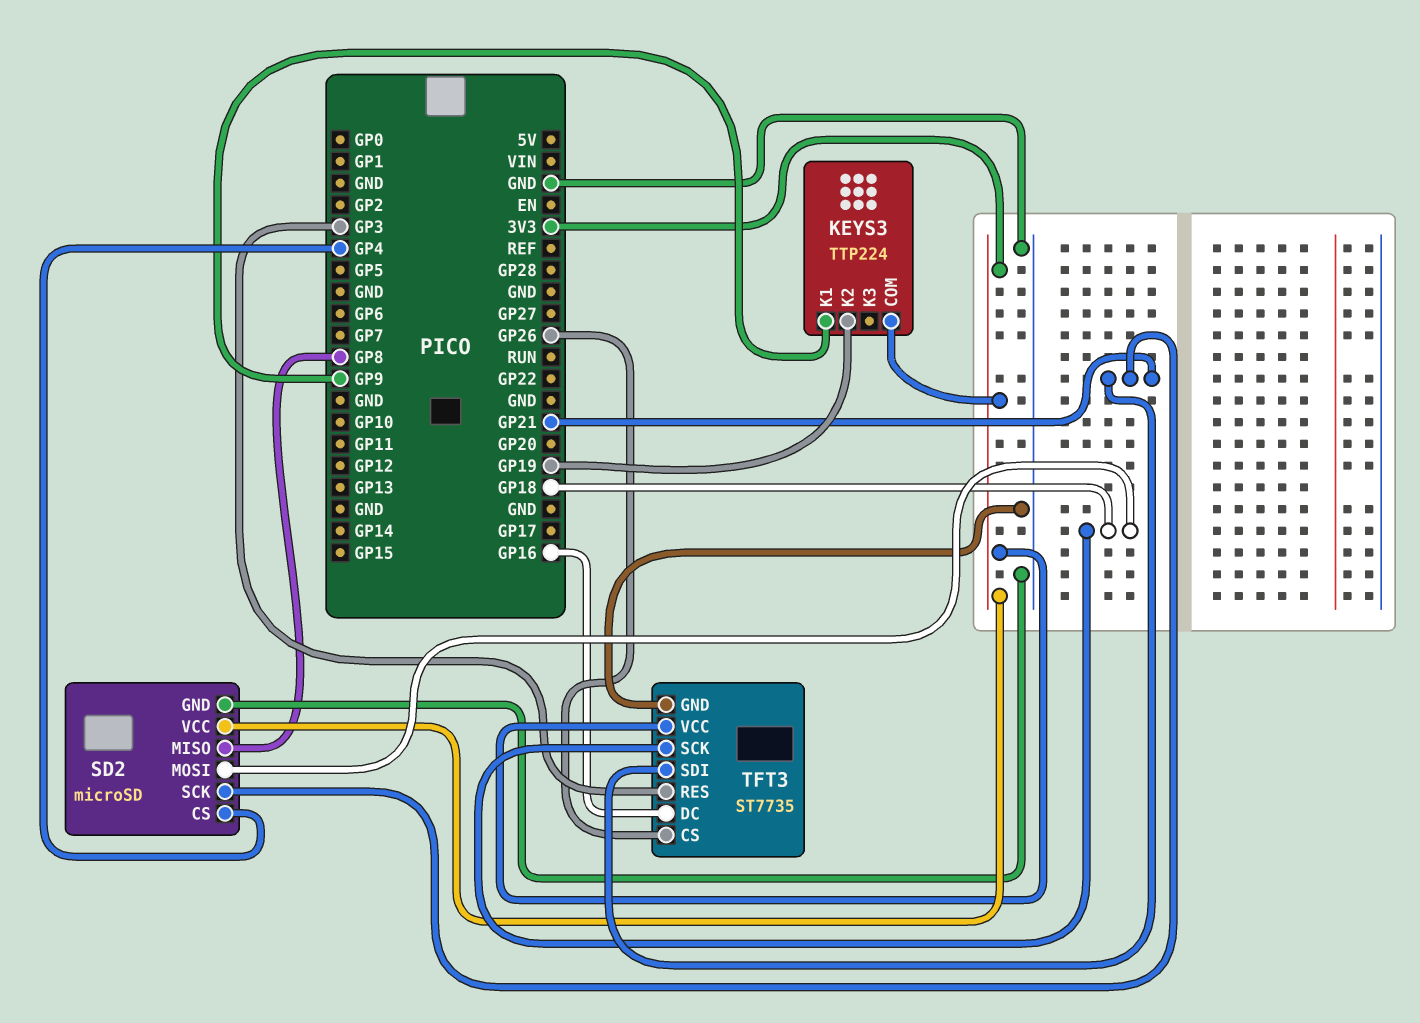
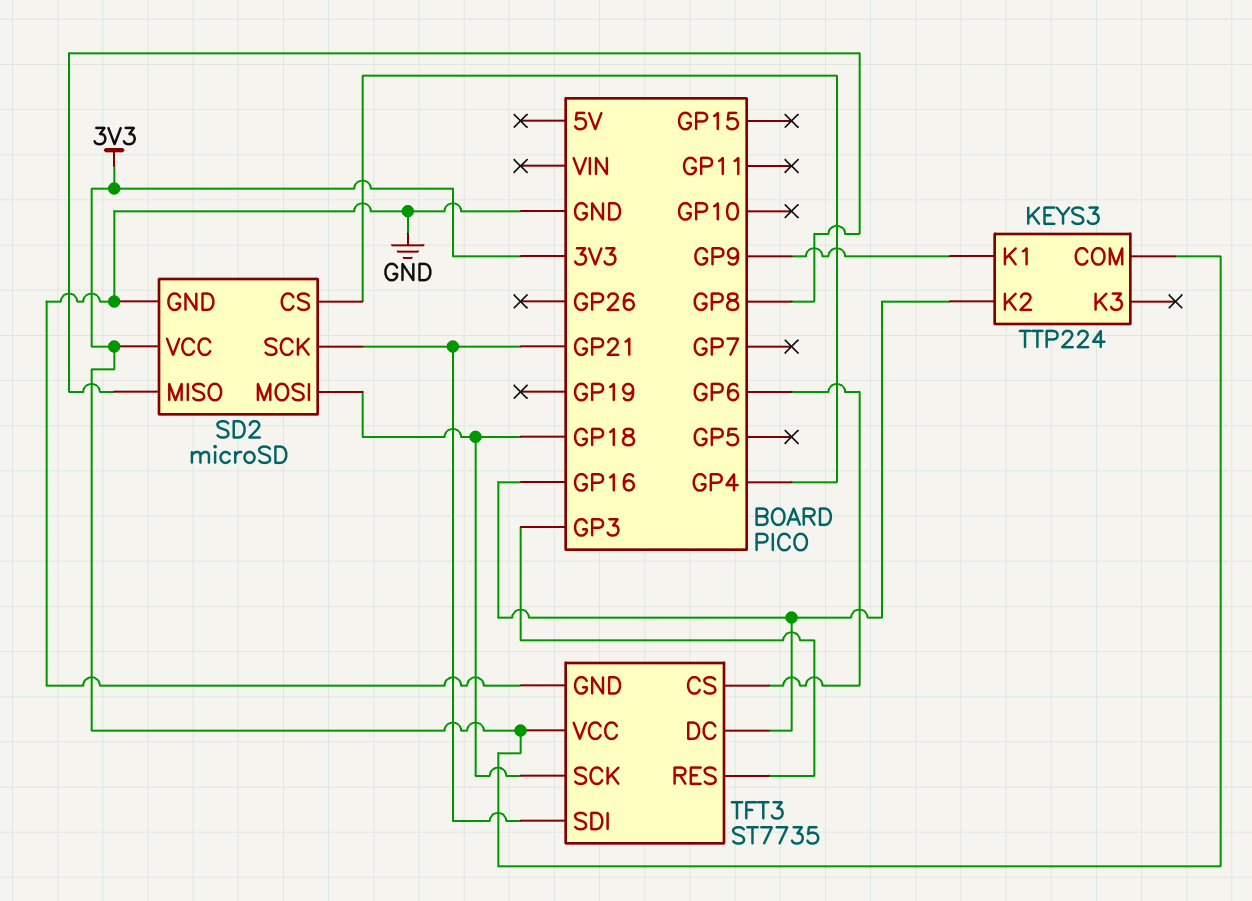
KEYS3 pin K2: GP19 -> GP16
TFT3 pin CS: GP26 -> GP6

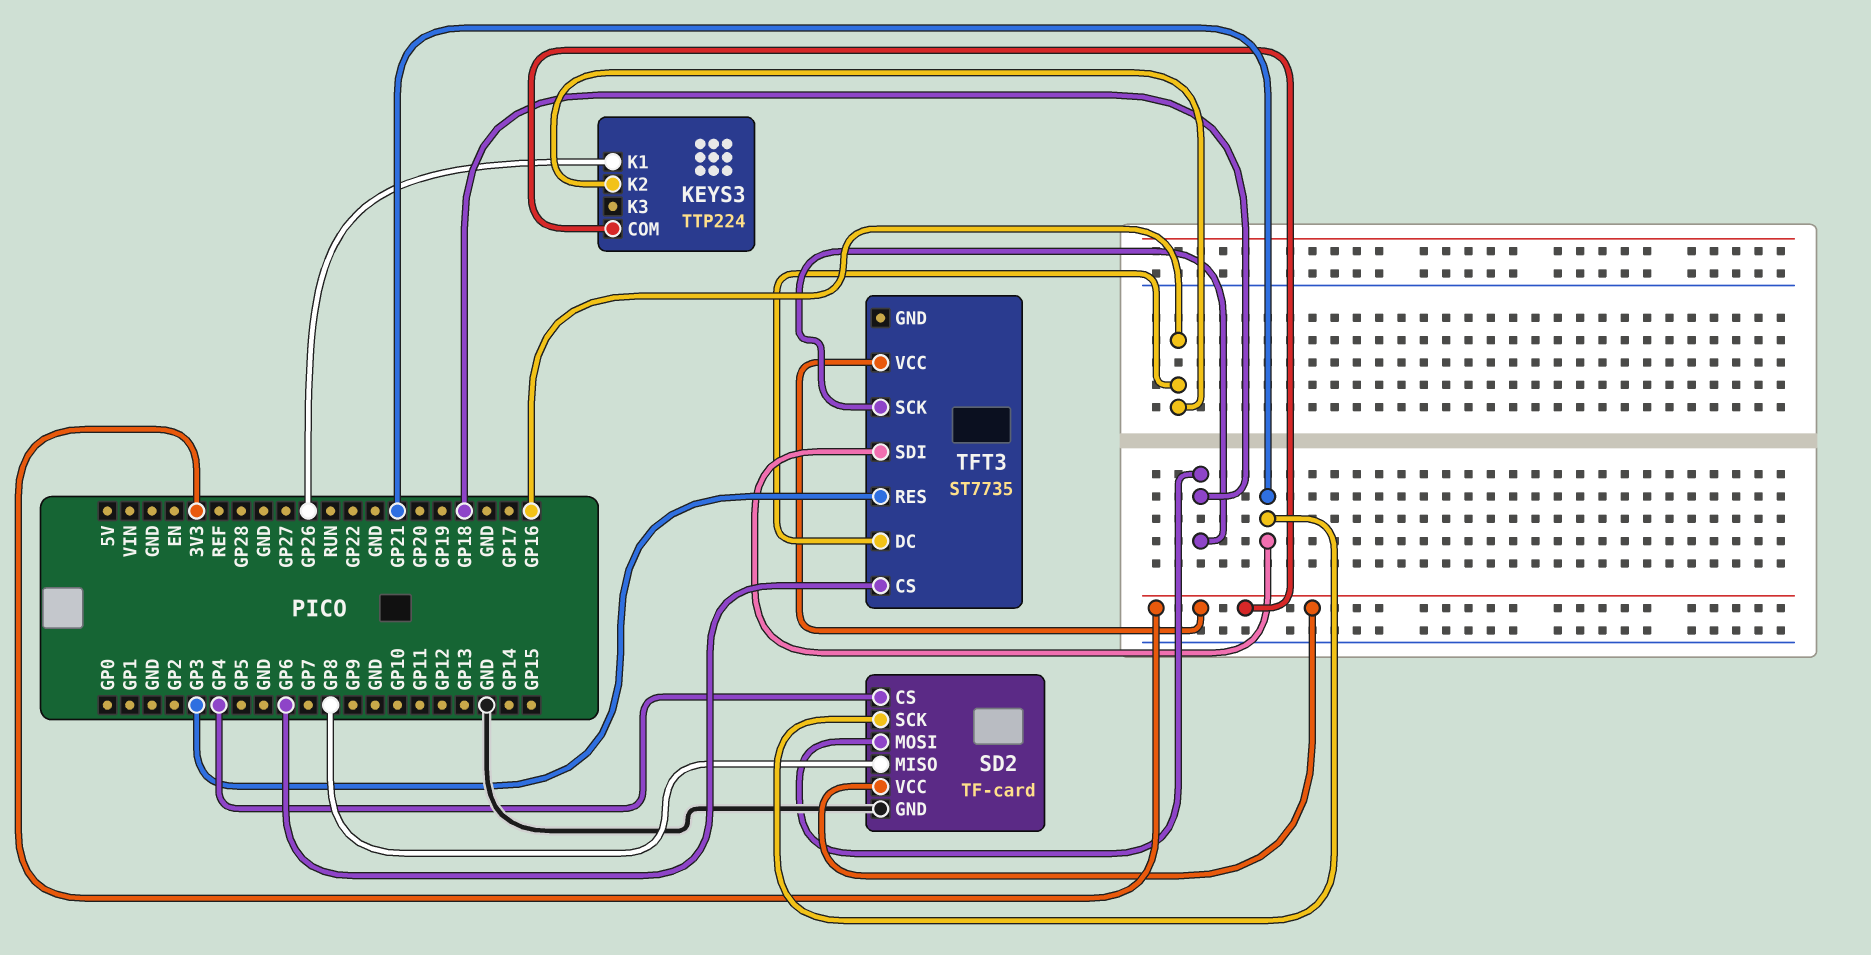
KEYS3 pin K1: GP9 -> GP26
SD2: microSD -> TF-card
TFT3 pin GND: GND -> none

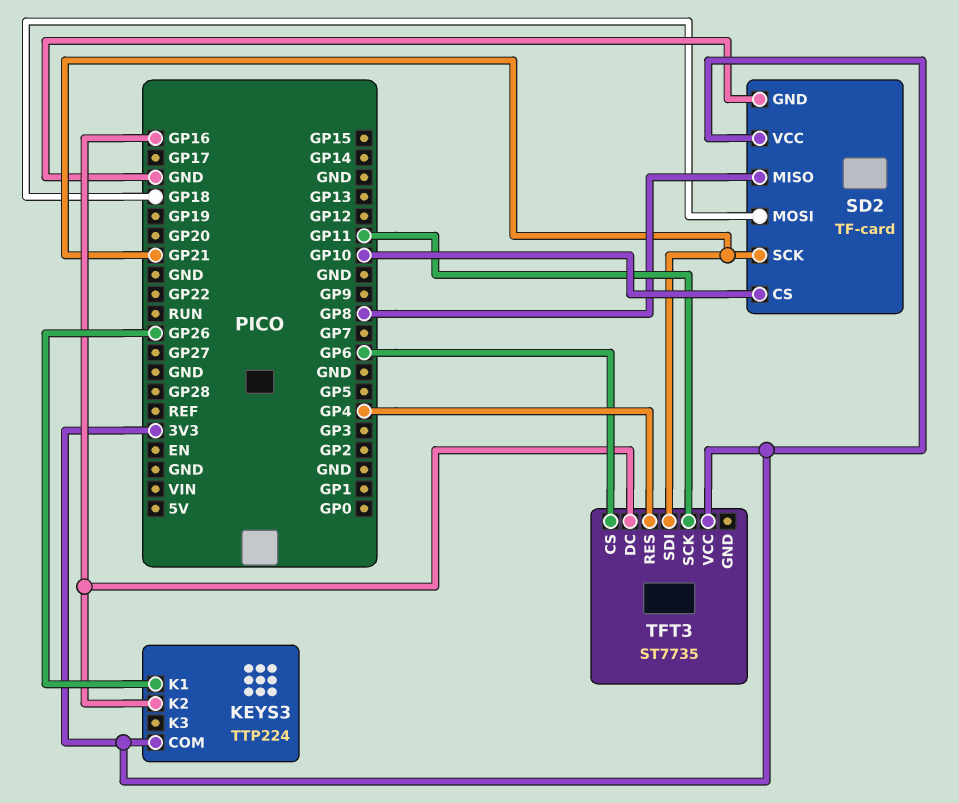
SD2 pin CS: GP4 -> GP10
TFT3 pin RES: GP3 -> GP4
TFT3 pin SCK: GP18 -> GP11

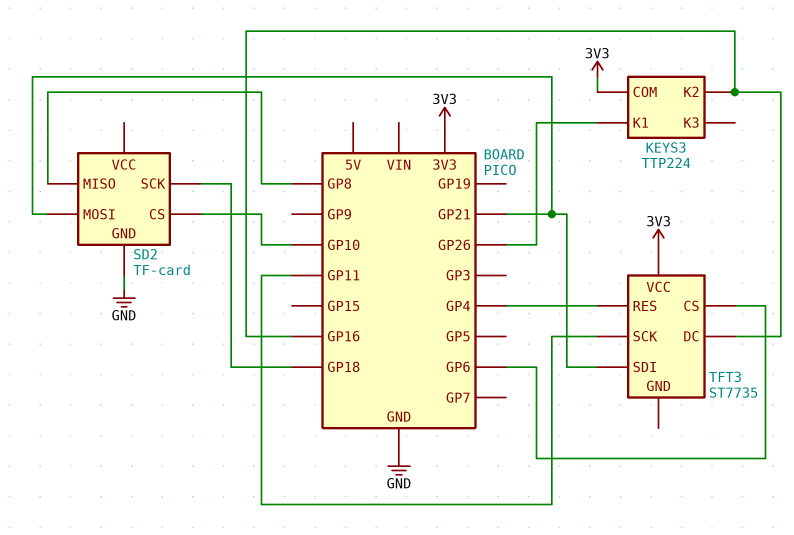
SD2 pin MOSI: GP18 -> GP21
SD2 pin SCK: GP21 -> GP18
SD2 pin VCC: 3V3 -> none

